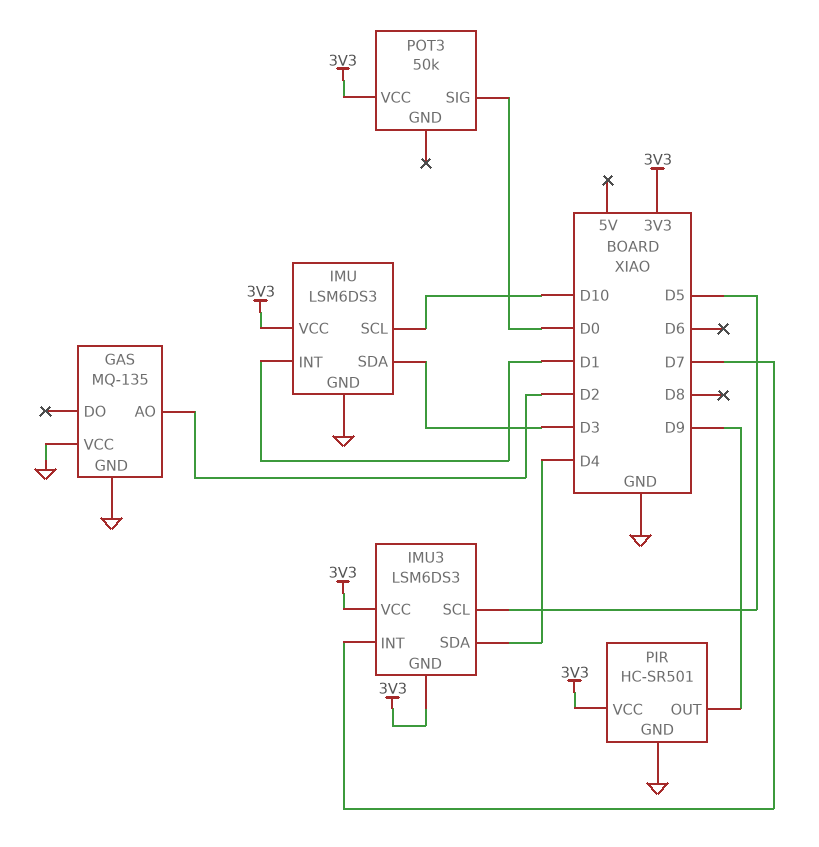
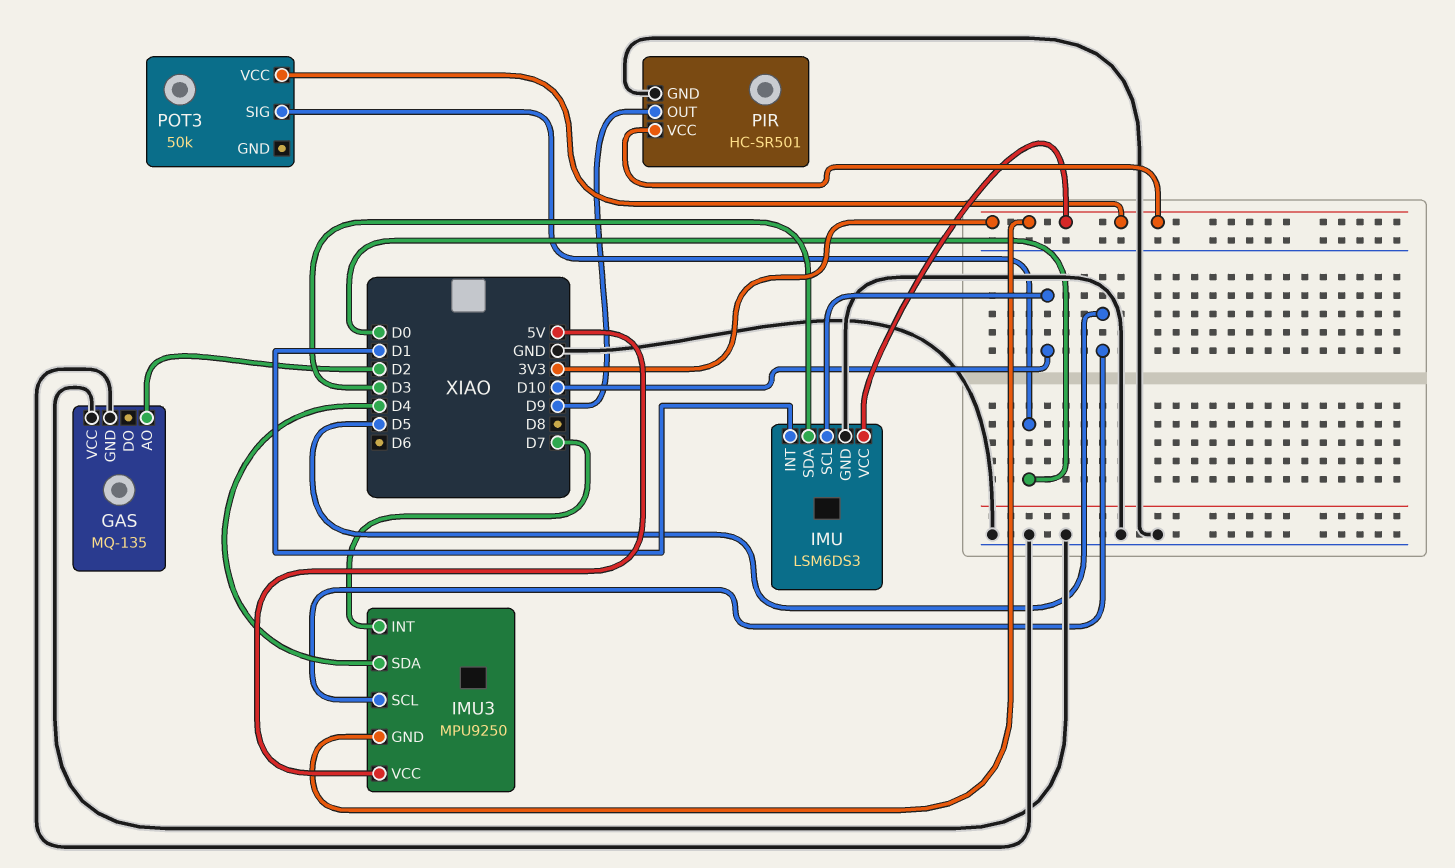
IMU3: LSM6DS3 -> MPU9250
IMU3 pin VCC: 3V3 -> 5V

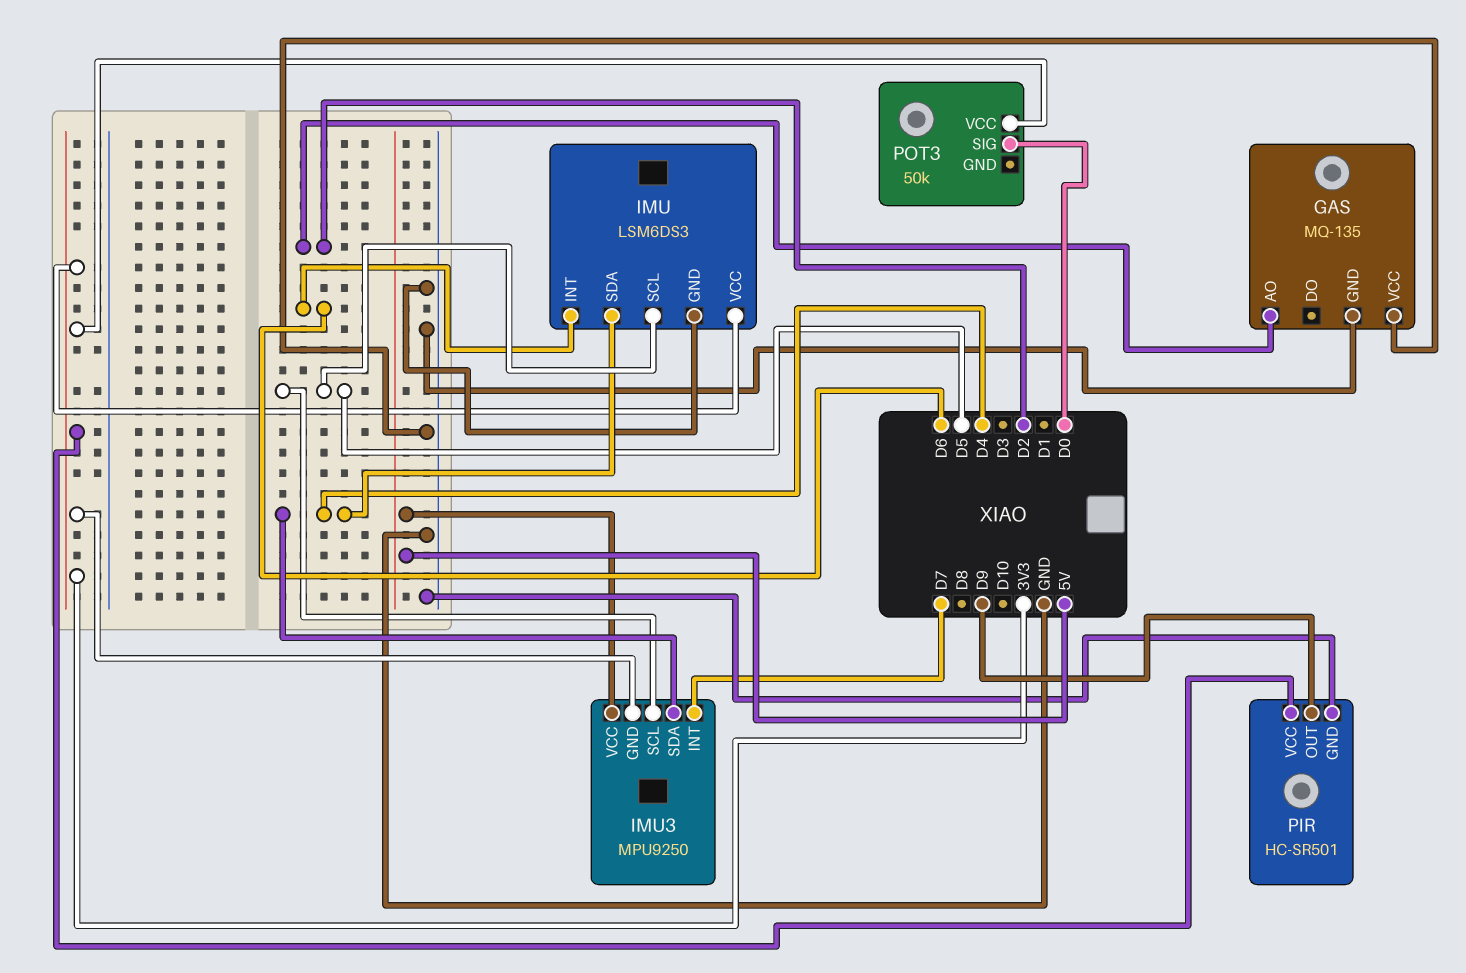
IMU pin INT: D1 -> D6
IMU pin SCL: D10 -> D5
IMU pin SDA: D3 -> D4

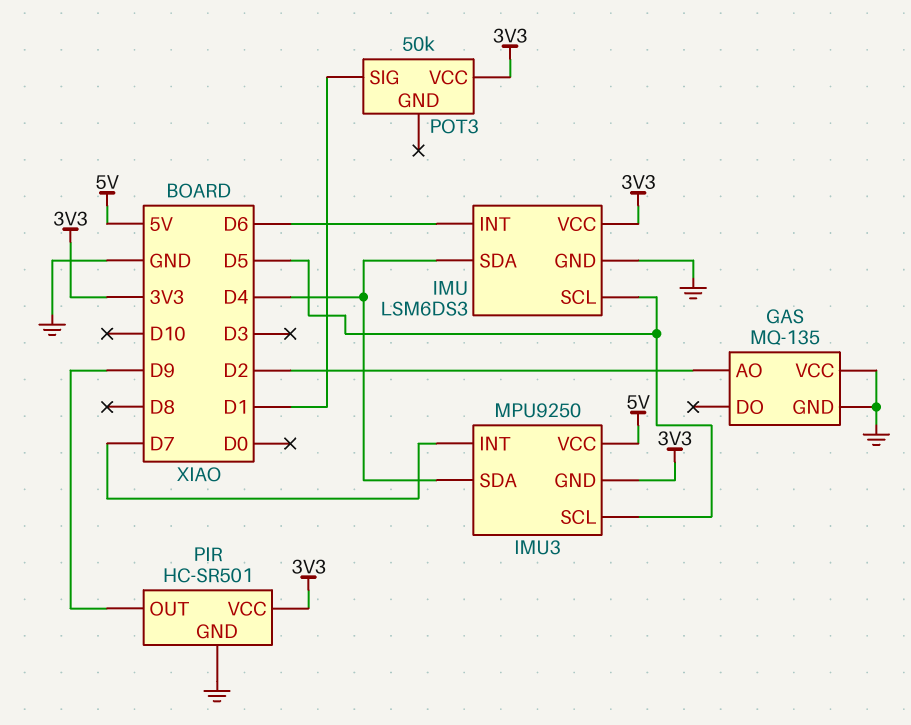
POT3 pin SIG: D0 -> D1

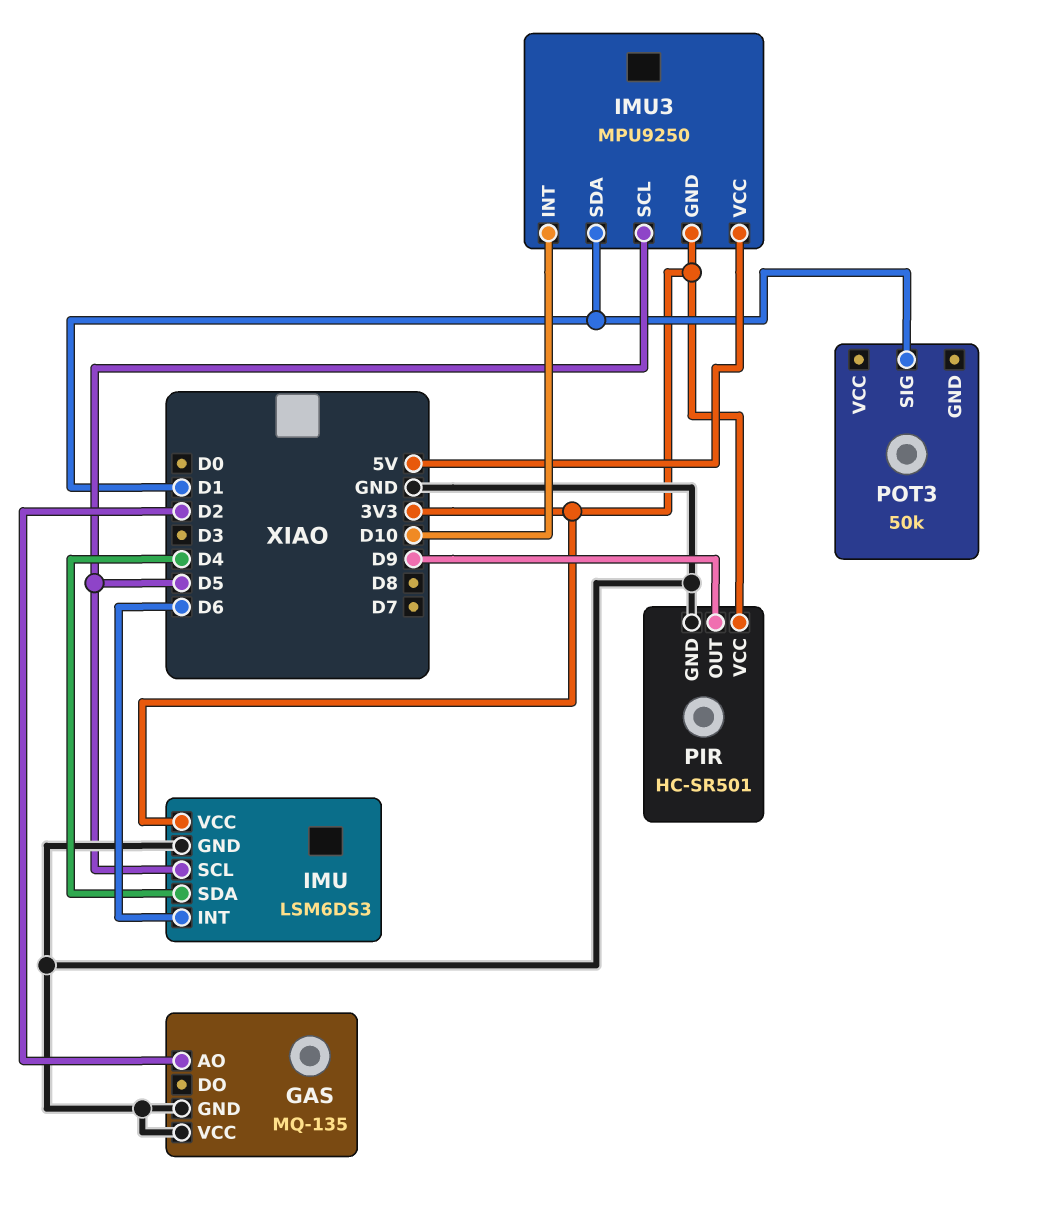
IMU3 pin INT: D7 -> D10
IMU3 pin SDA: D4 -> D1
POT3 pin VCC: 3V3 -> none

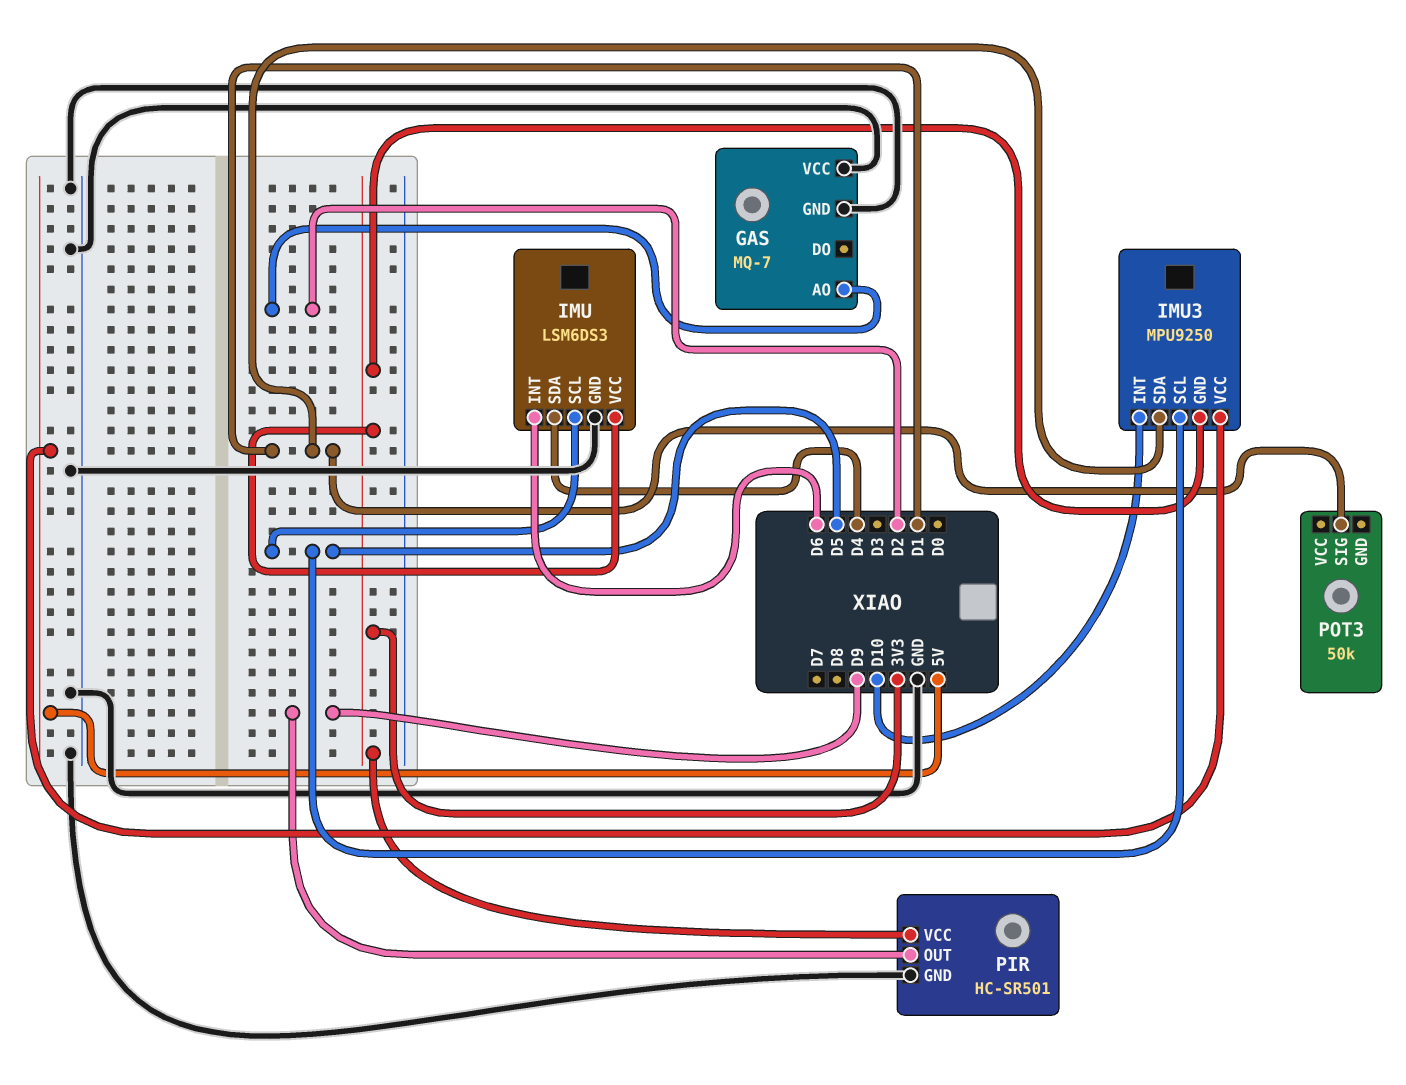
GAS: MQ-135 -> MQ-7

